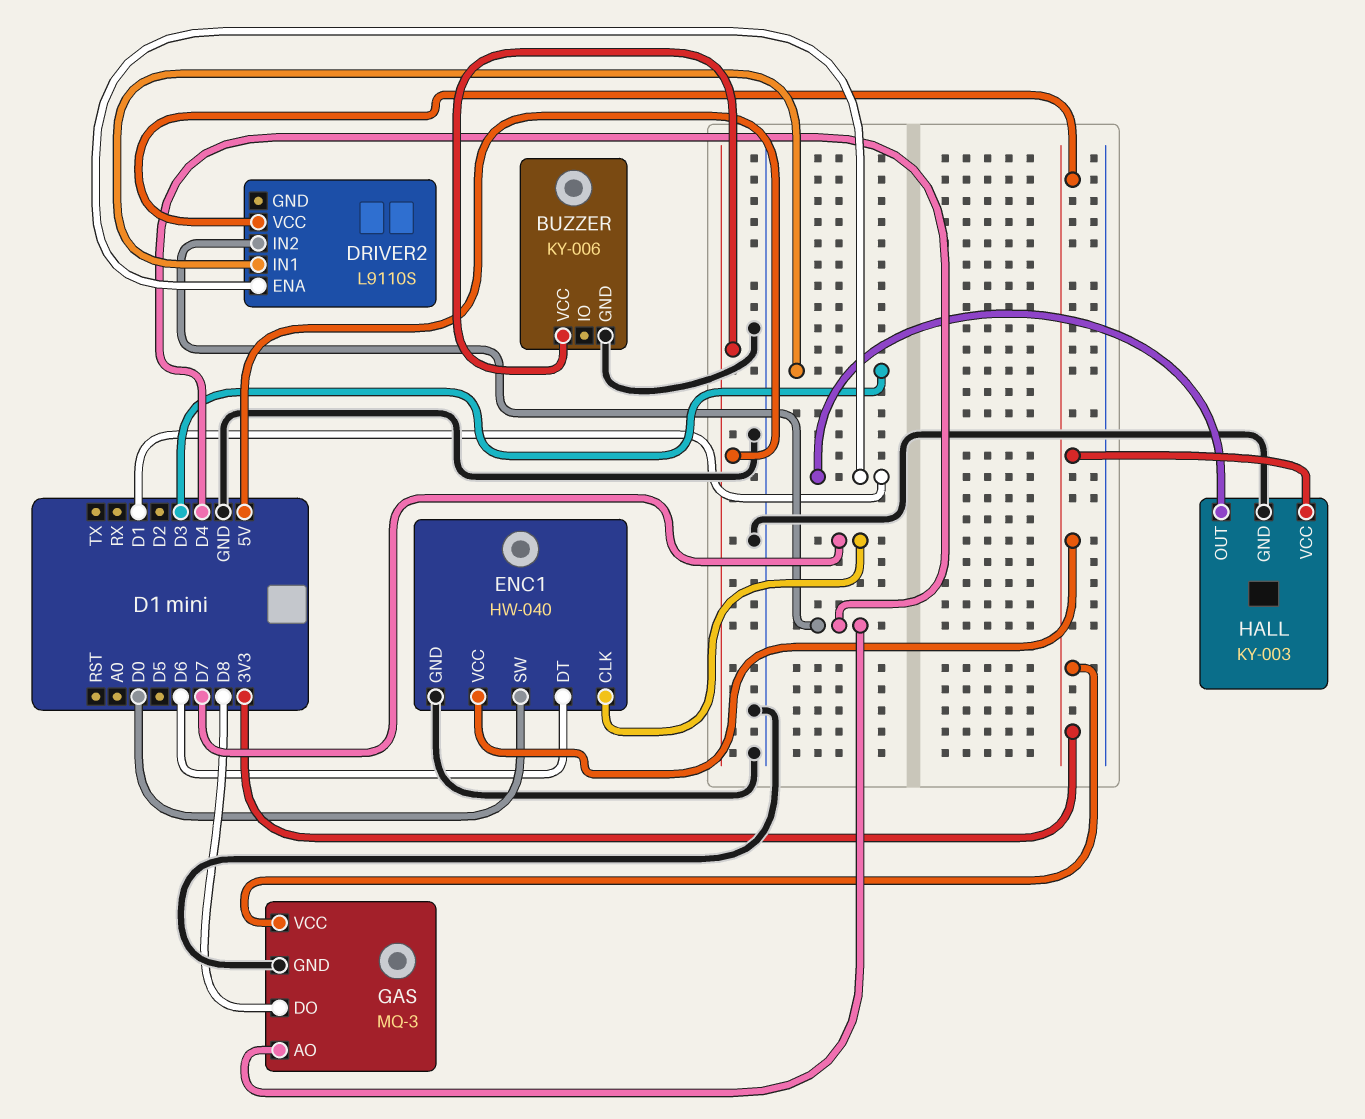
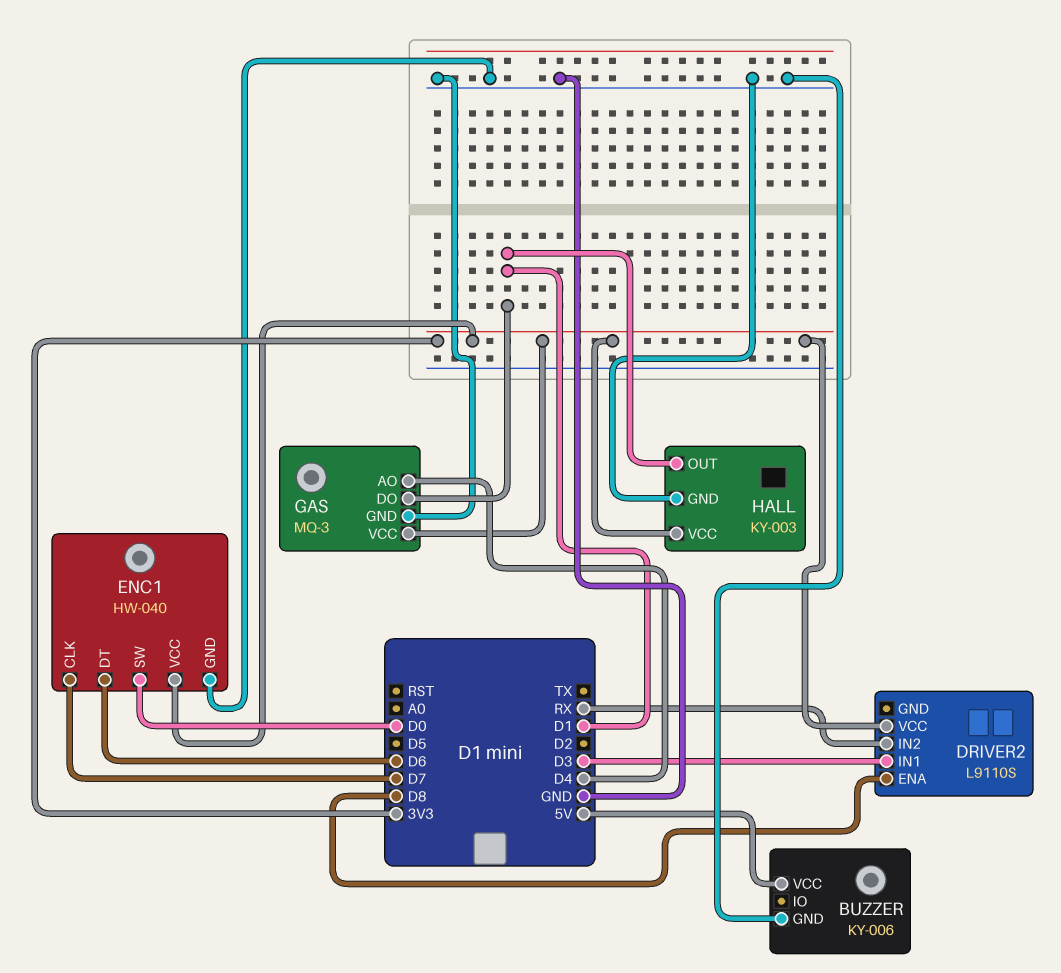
DRIVER2 pin ENA: D1 -> D8
DRIVER2 pin IN2: D4 -> RX
GAS pin DO: D8 -> D1

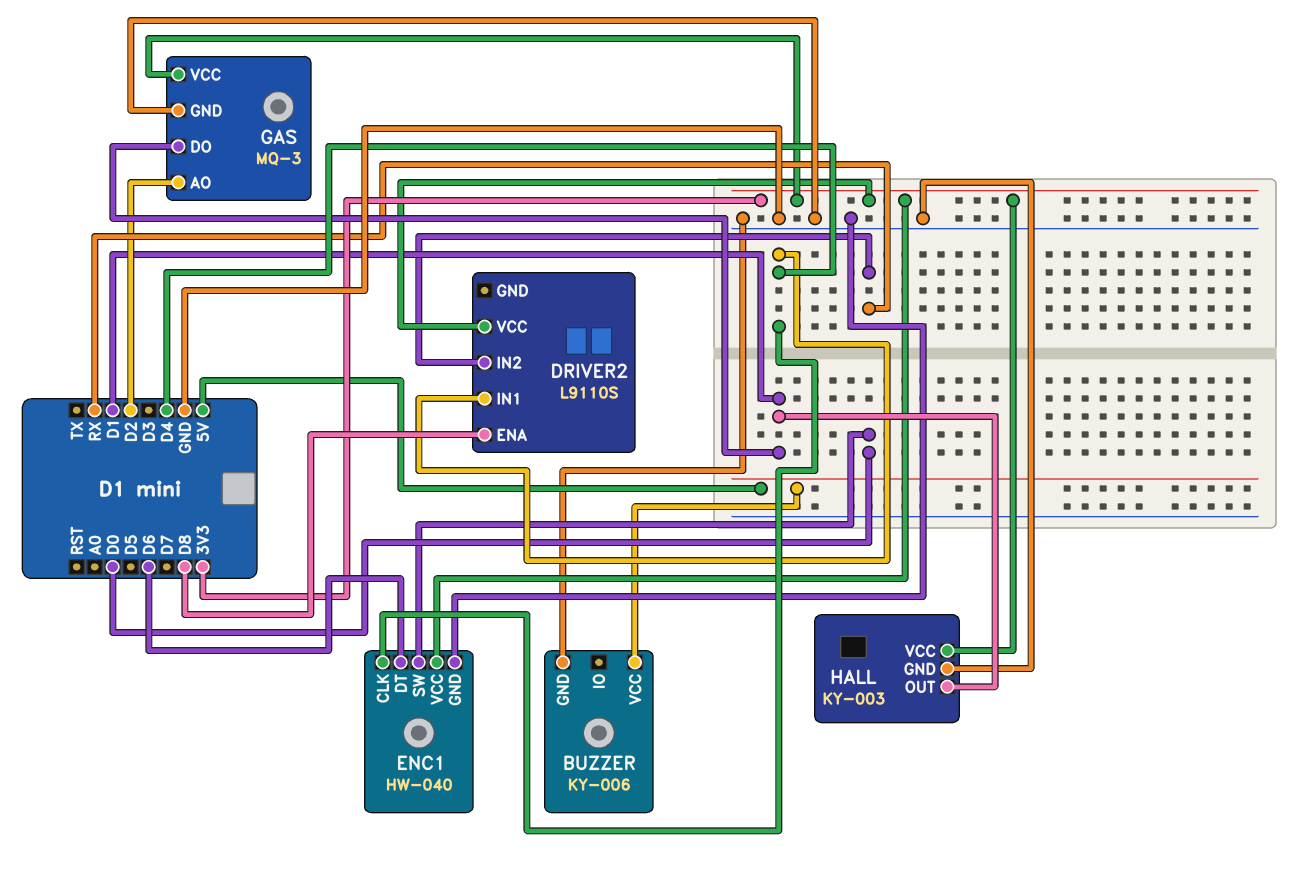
DRIVER2 pin IN1: D3 -> D4
ENC1 pin CLK: D7 -> D4
GAS pin AO: D4 -> D2

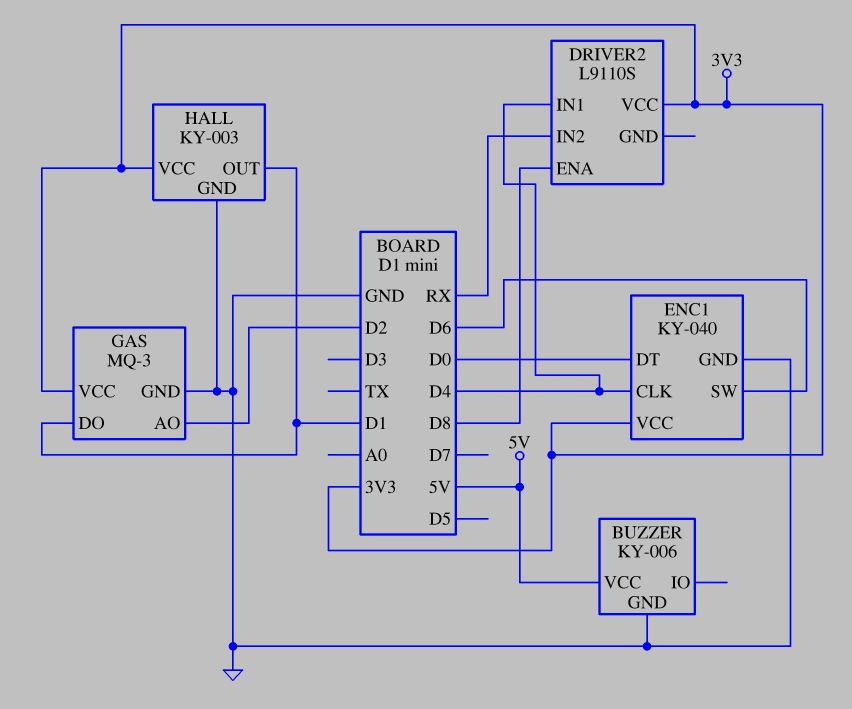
ENC1: HW-040 -> KY-040
ENC1 pin DT: D6 -> D0
ENC1 pin SW: D0 -> D6

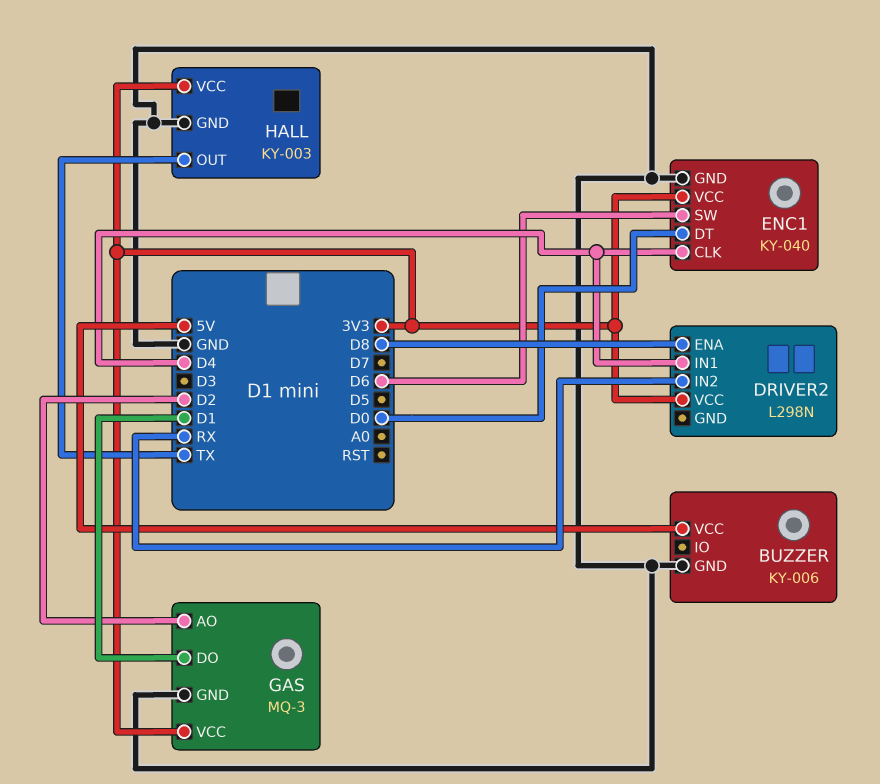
DRIVER2: L9110S -> L298N
HALL pin OUT: D1 -> TX

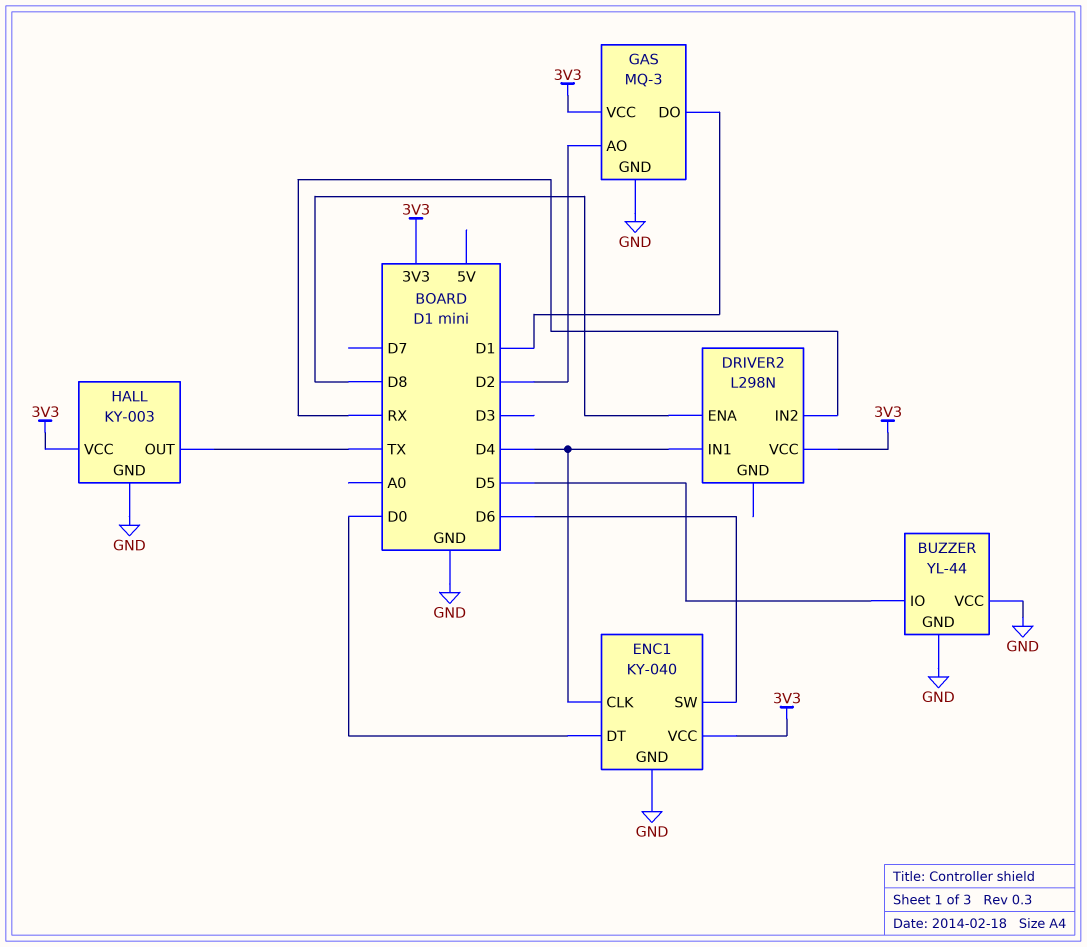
BUZZER: KY-006 -> YL-44
BUZZER pin IO: none -> D5
BUZZER pin VCC: 5V -> GND

